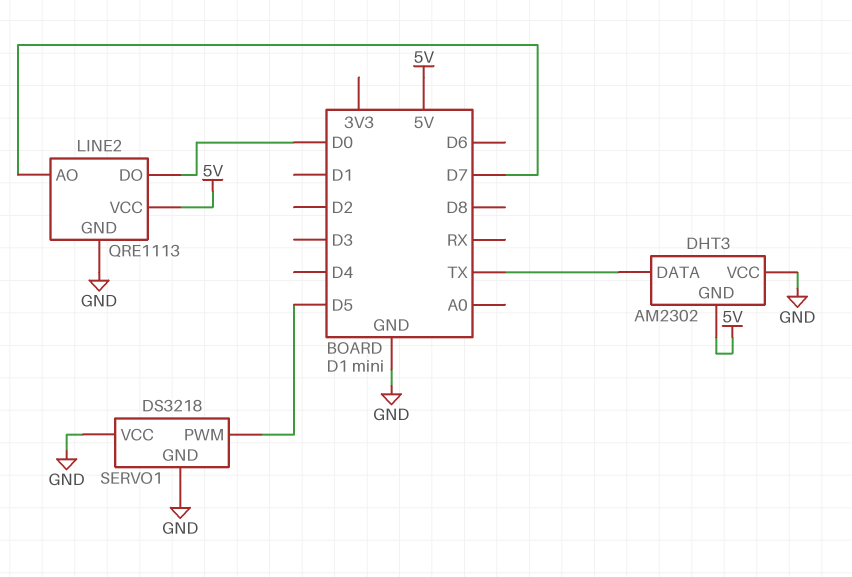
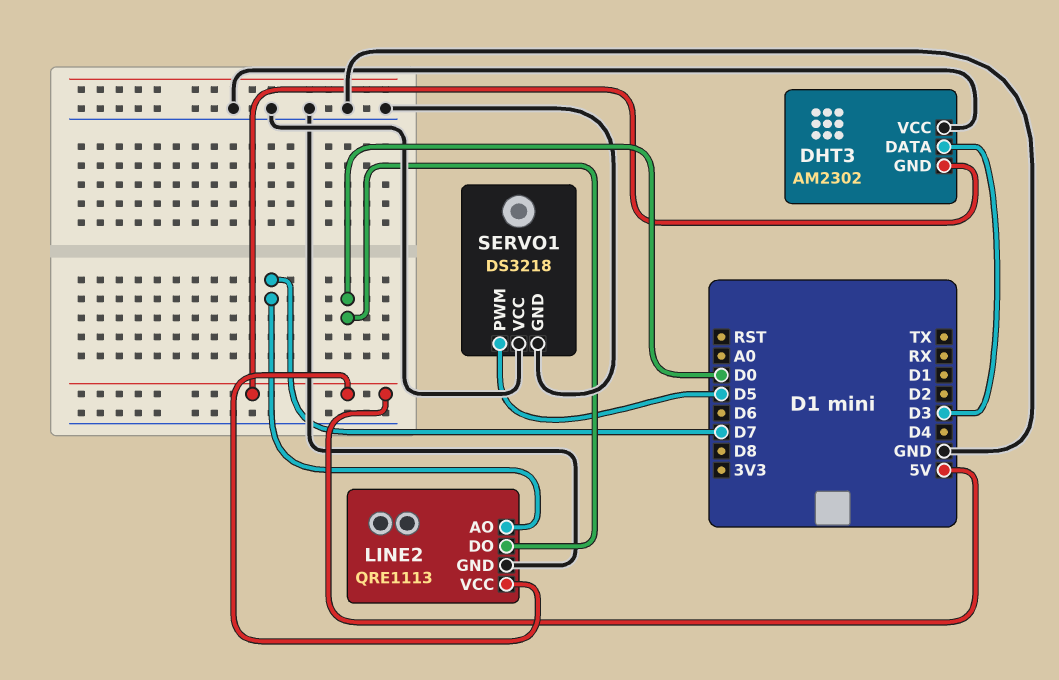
DHT3 pin DATA: TX -> D3

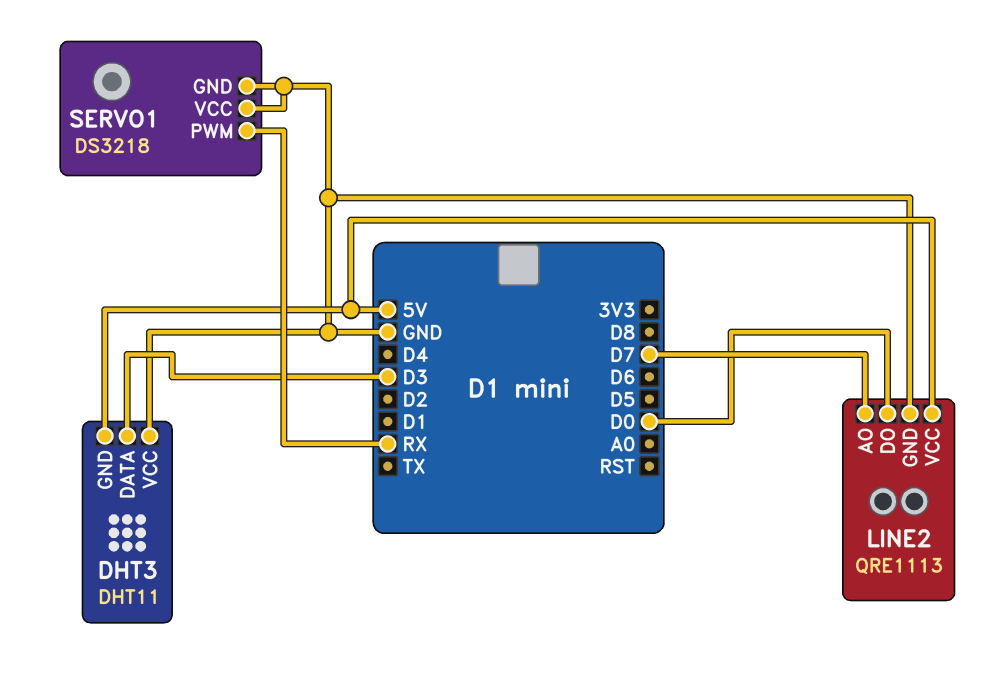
DHT3: AM2302 -> DHT11
SERVO1 pin PWM: D5 -> RX

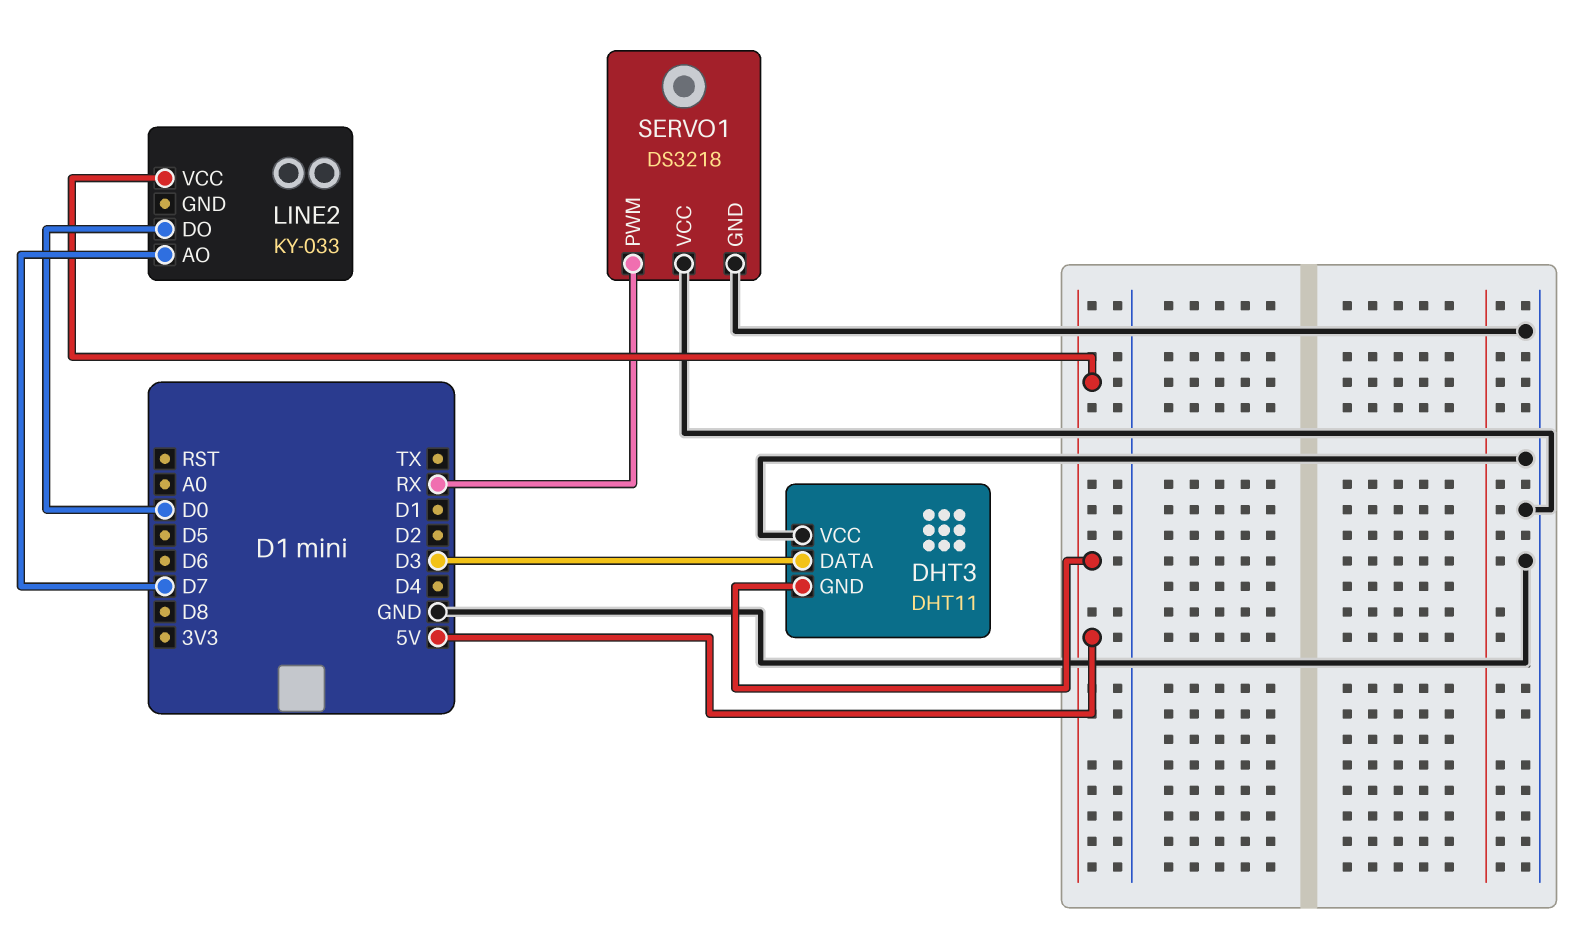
LINE2: QRE1113 -> KY-033
LINE2 pin GND: GND -> none

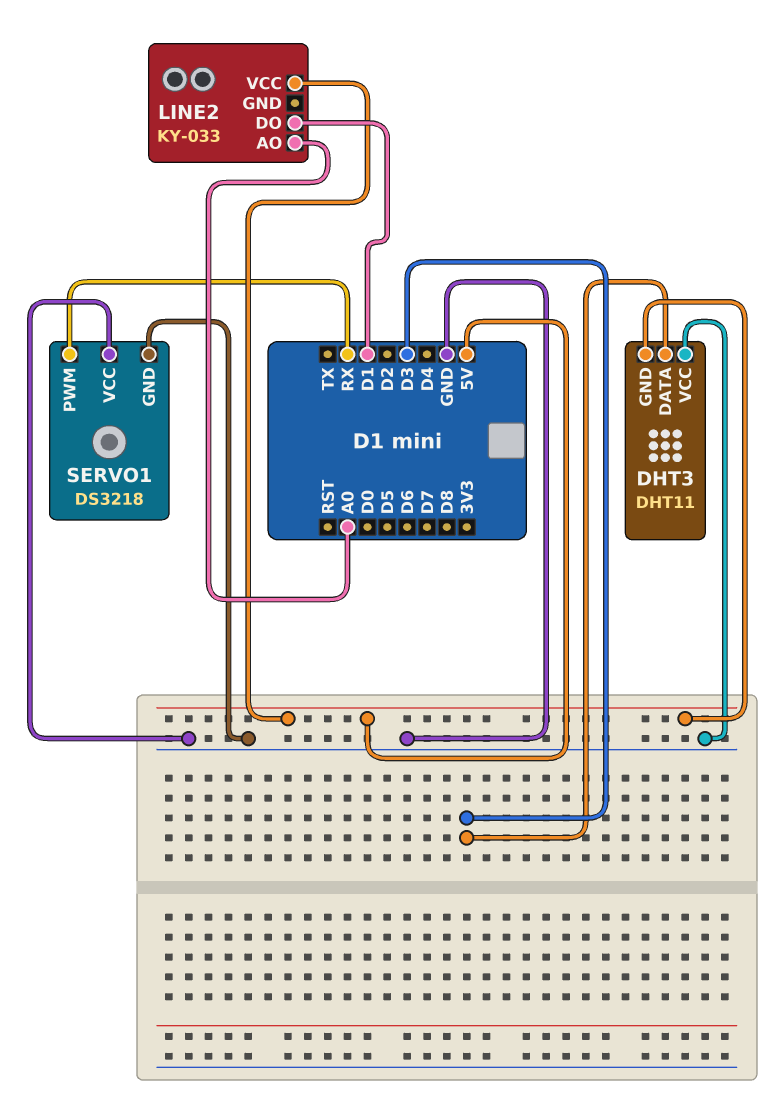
LINE2 pin AO: D7 -> A0
LINE2 pin DO: D0 -> D1

